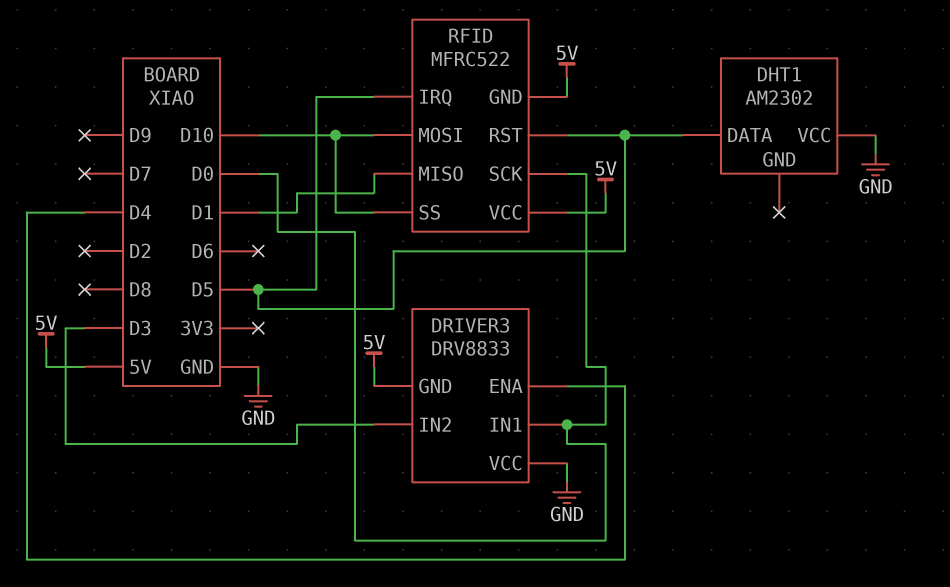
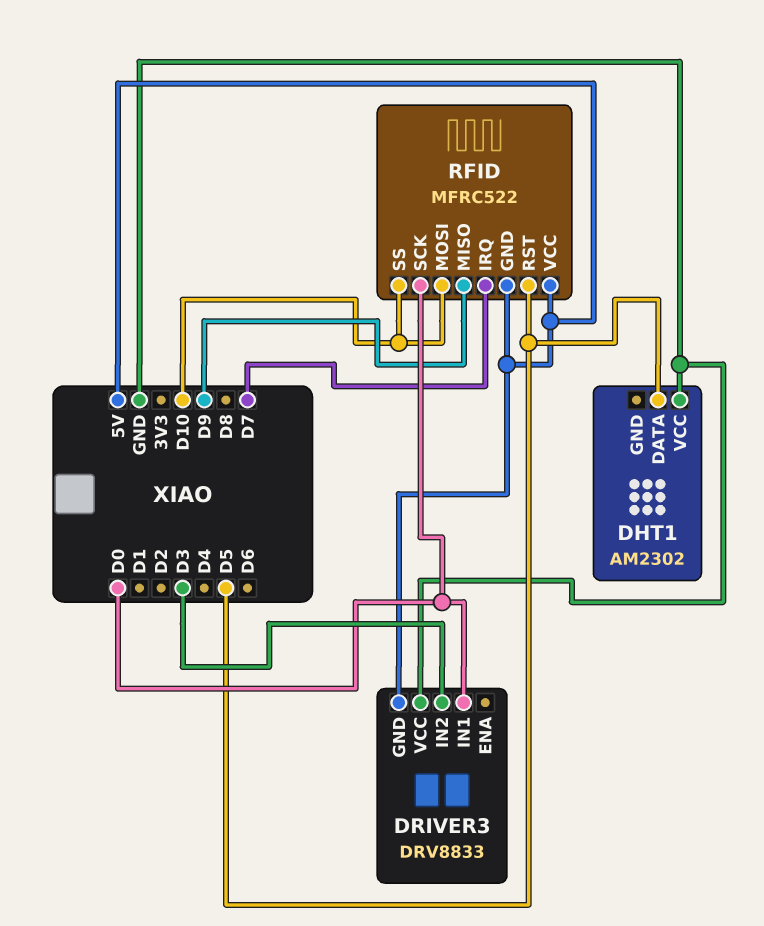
DRIVER3 pin ENA: D4 -> none
RFID pin IRQ: D5 -> D7
RFID pin MISO: D1 -> D9

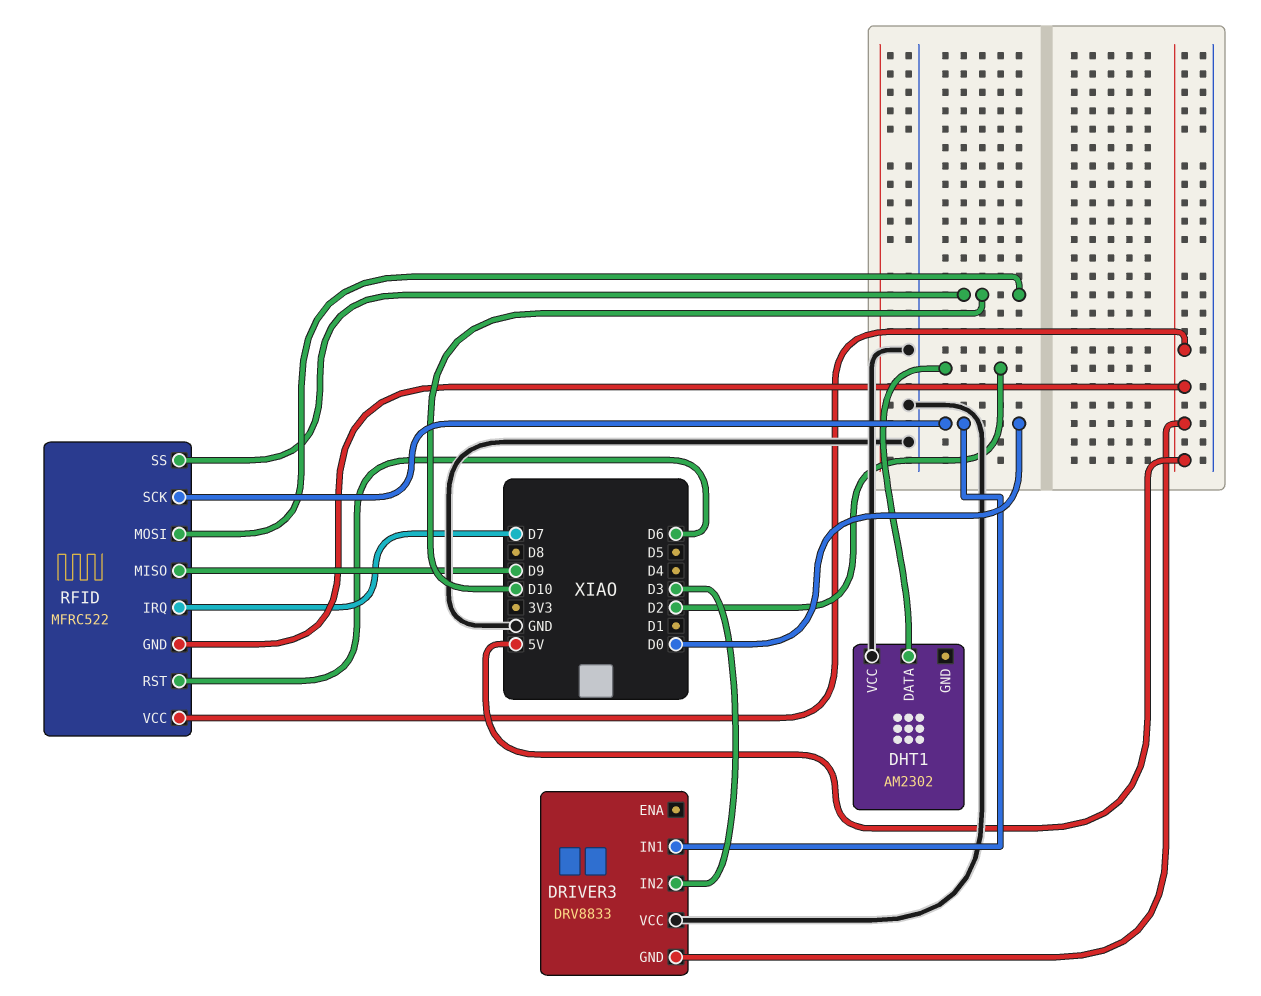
DHT1 pin DATA: D5 -> D2
RFID pin RST: D5 -> D6

